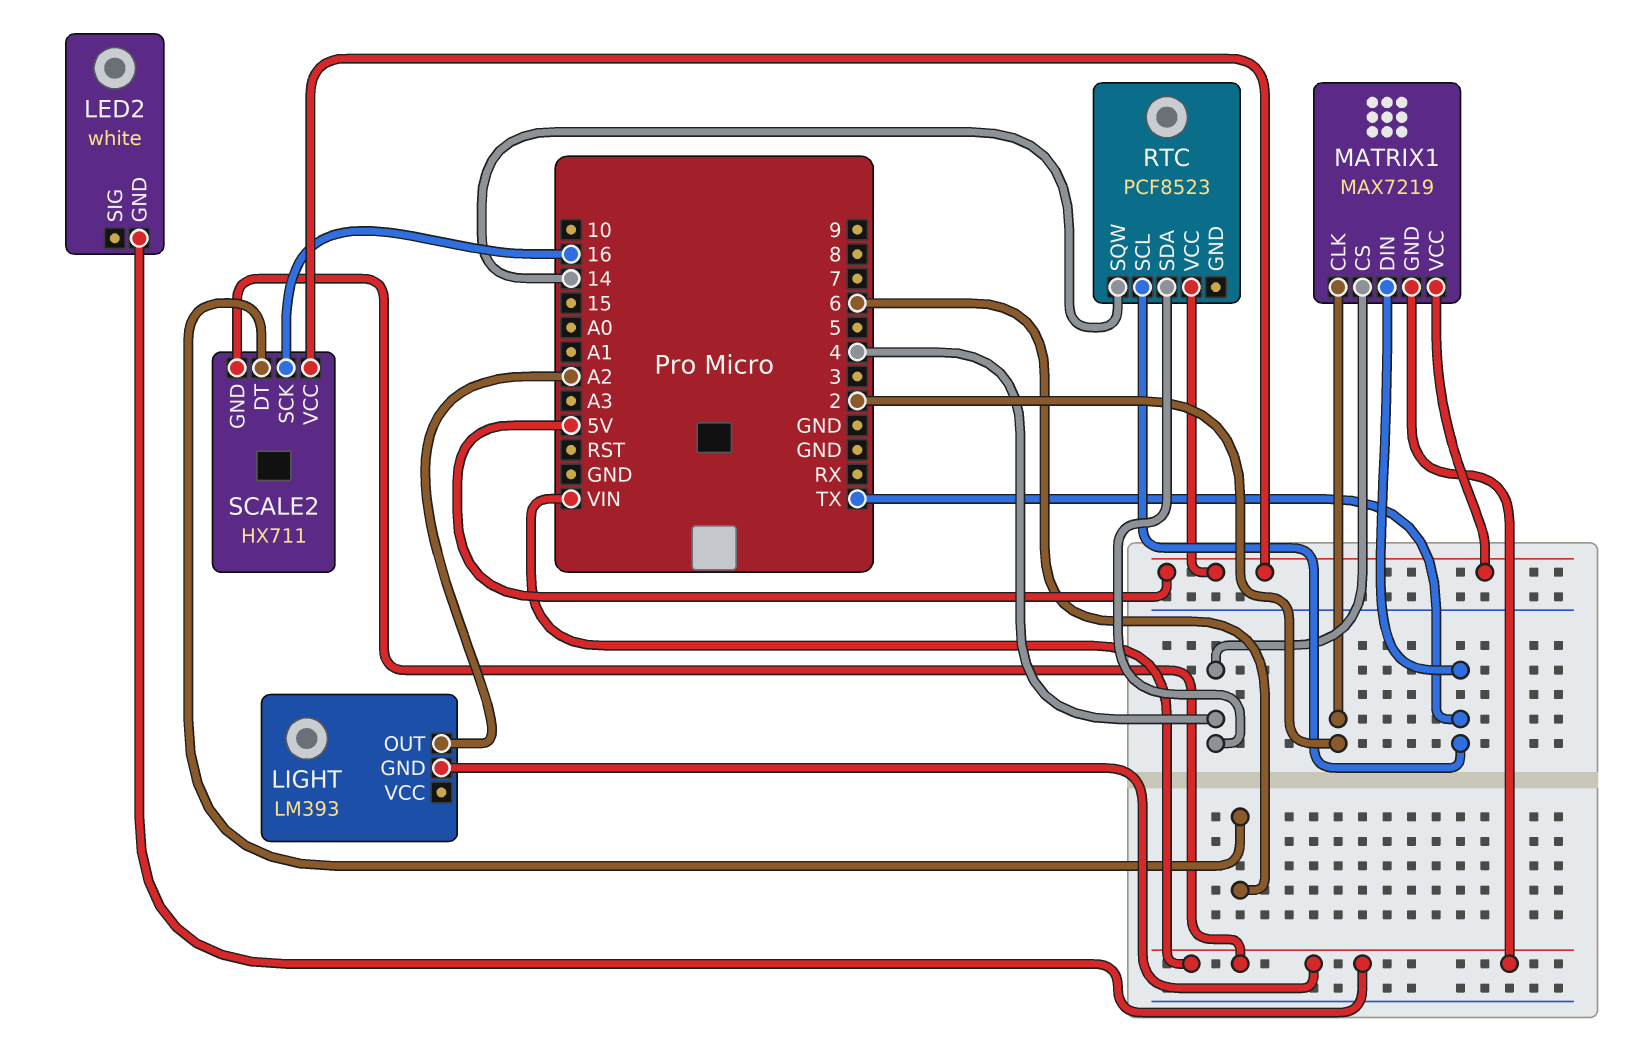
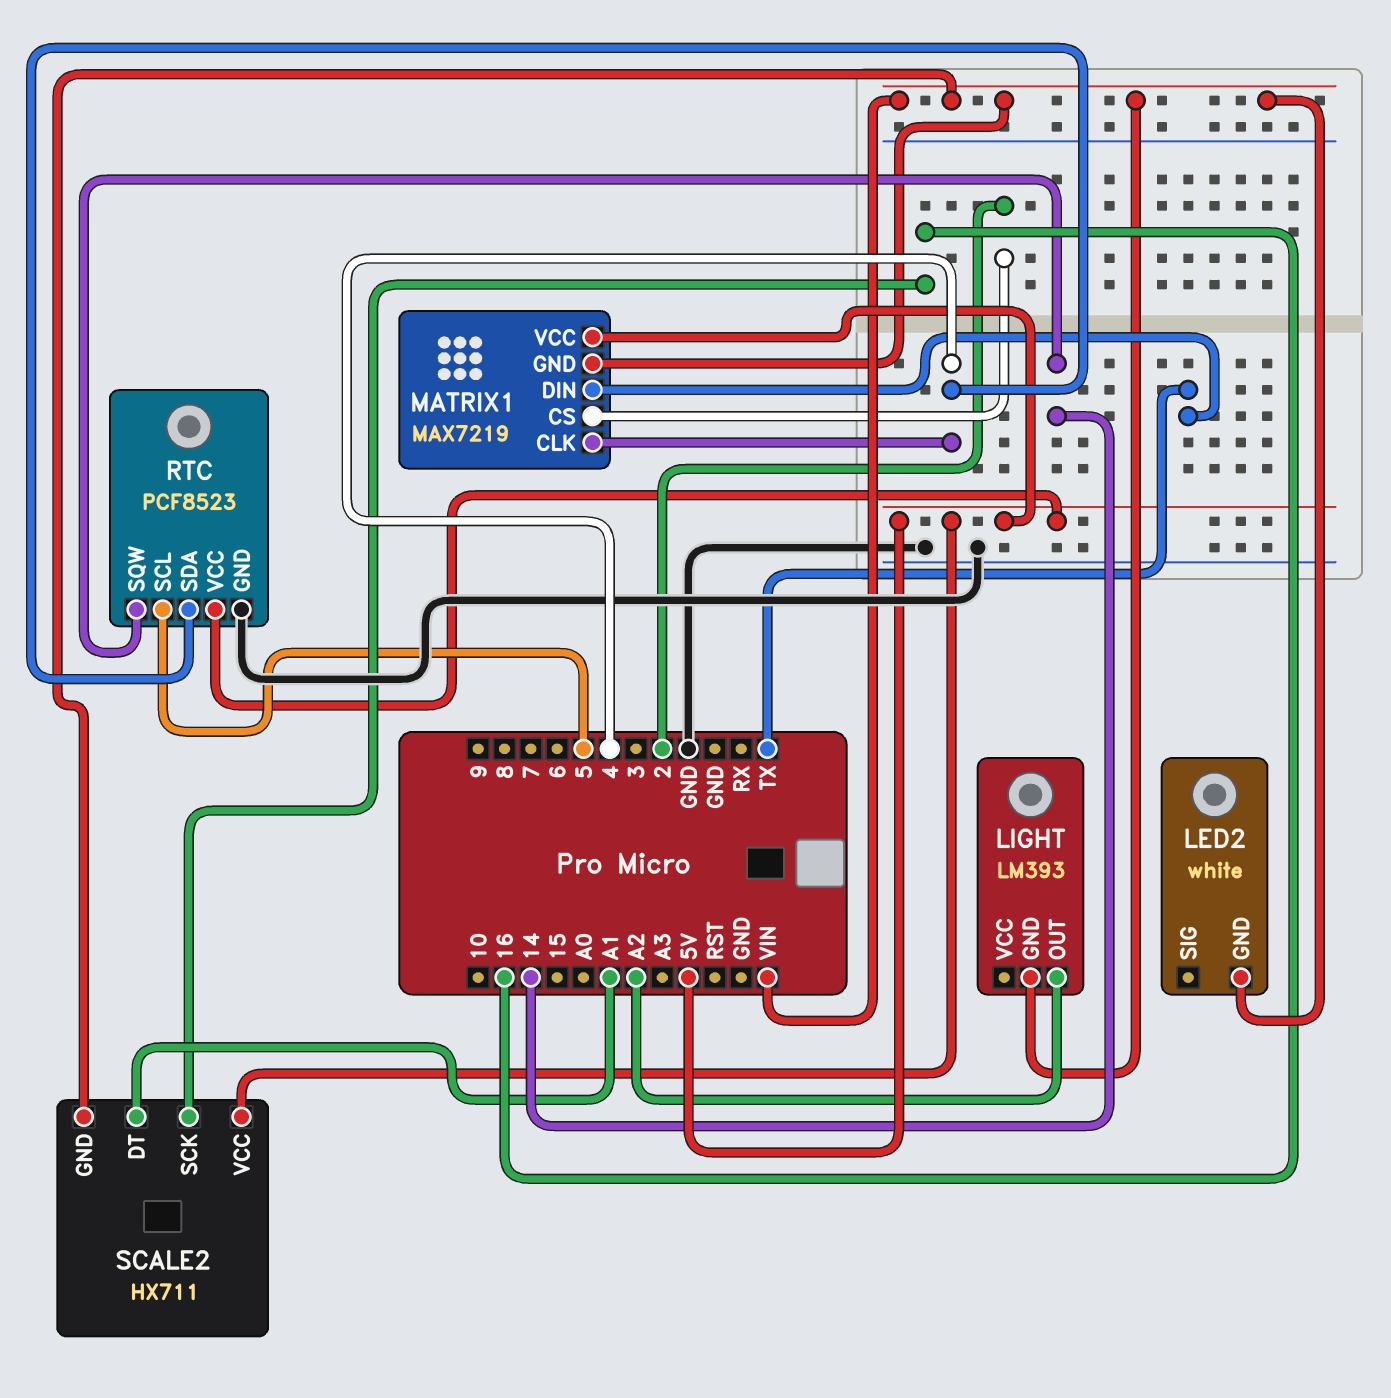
MATRIX1 pin CLK: 2 -> 4
MATRIX1 pin CS: 4 -> 2
RTC pin GND: none -> GND
RTC pin SCL: TX -> 5
SCALE2 pin DT: 6 -> A1

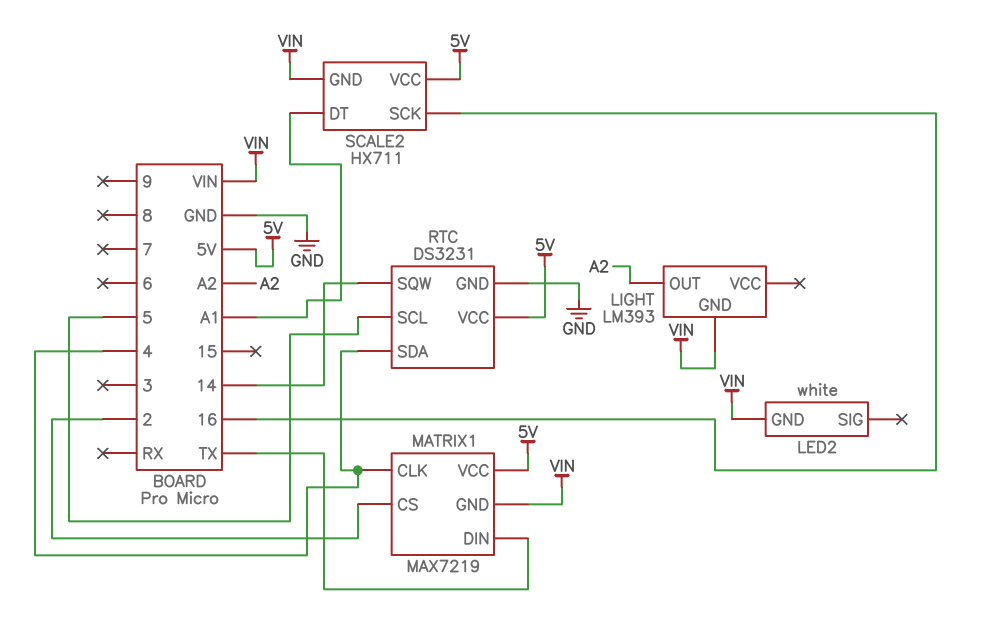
RTC: PCF8523 -> DS3231

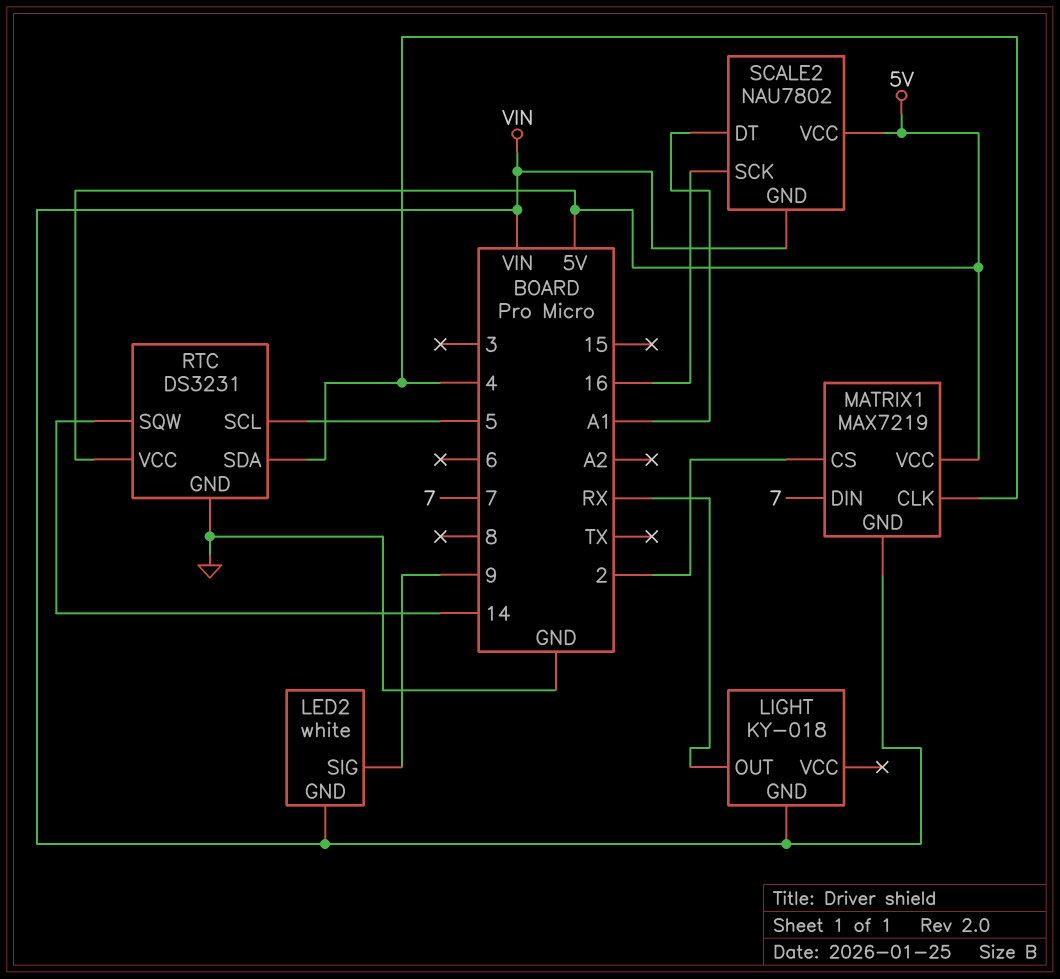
LED2 pin SIG: none -> 9
LIGHT: LM393 -> KY-018
LIGHT pin OUT: A2 -> RX
MATRIX1 pin DIN: TX -> 7
SCALE2: HX711 -> NAU7802

